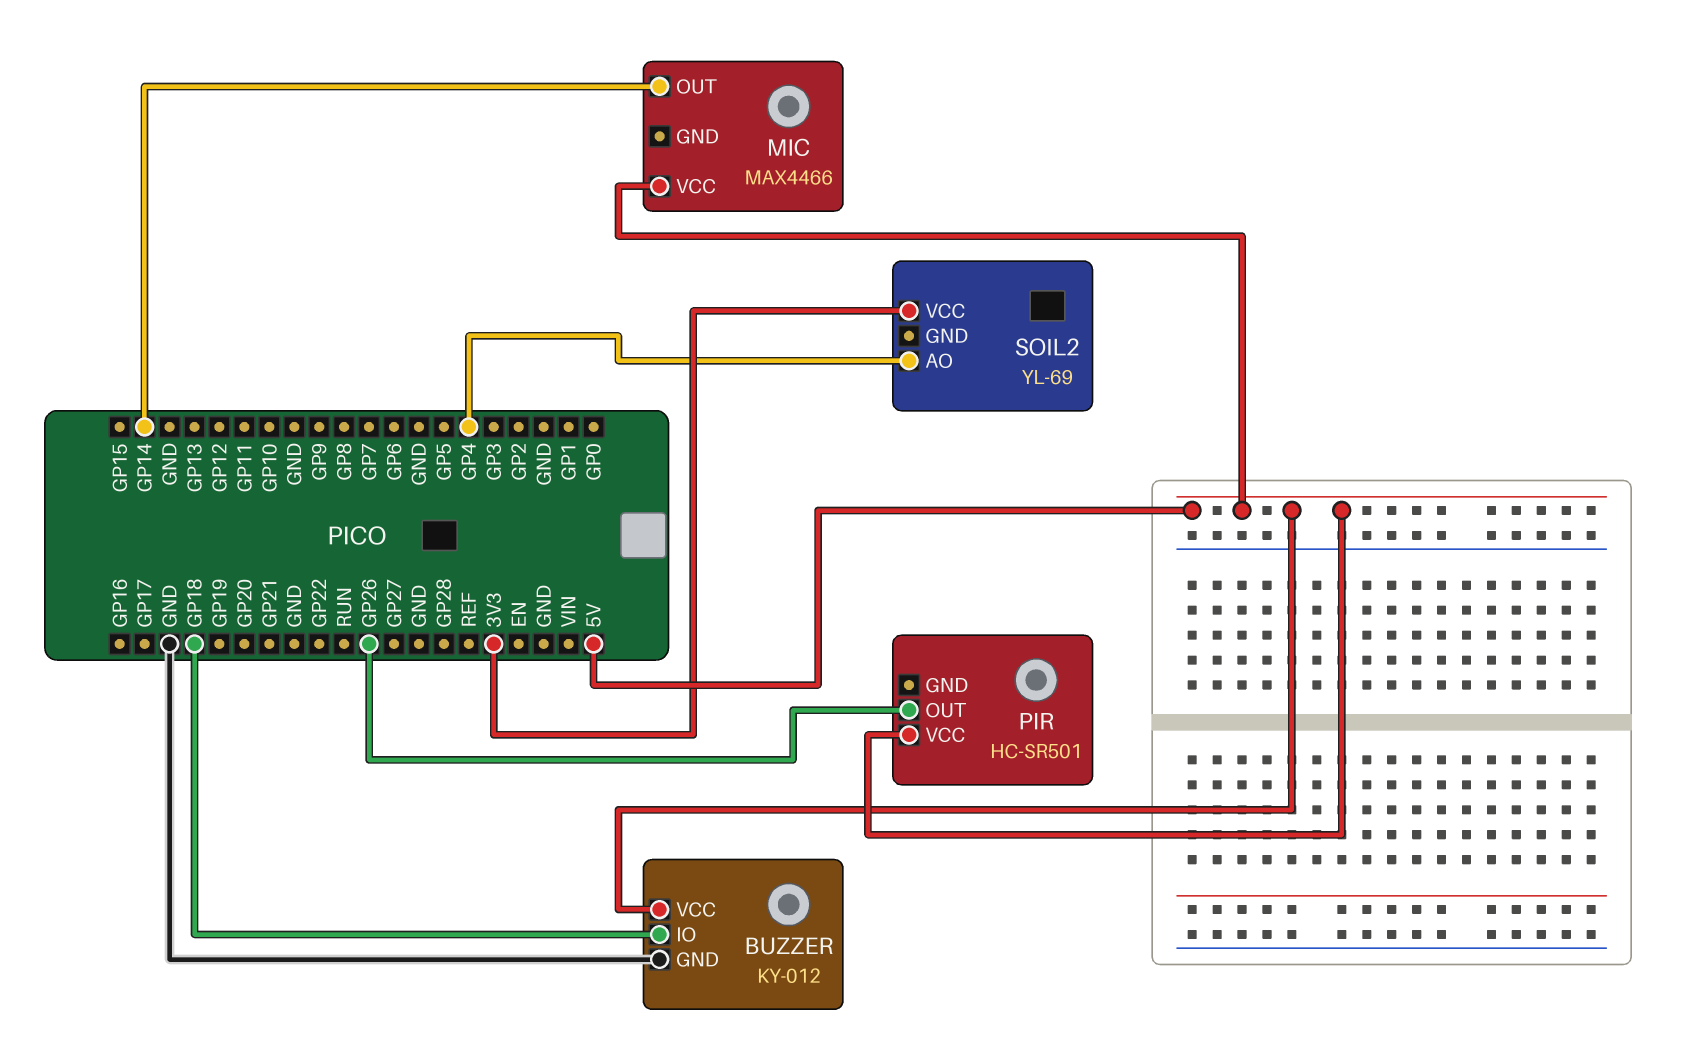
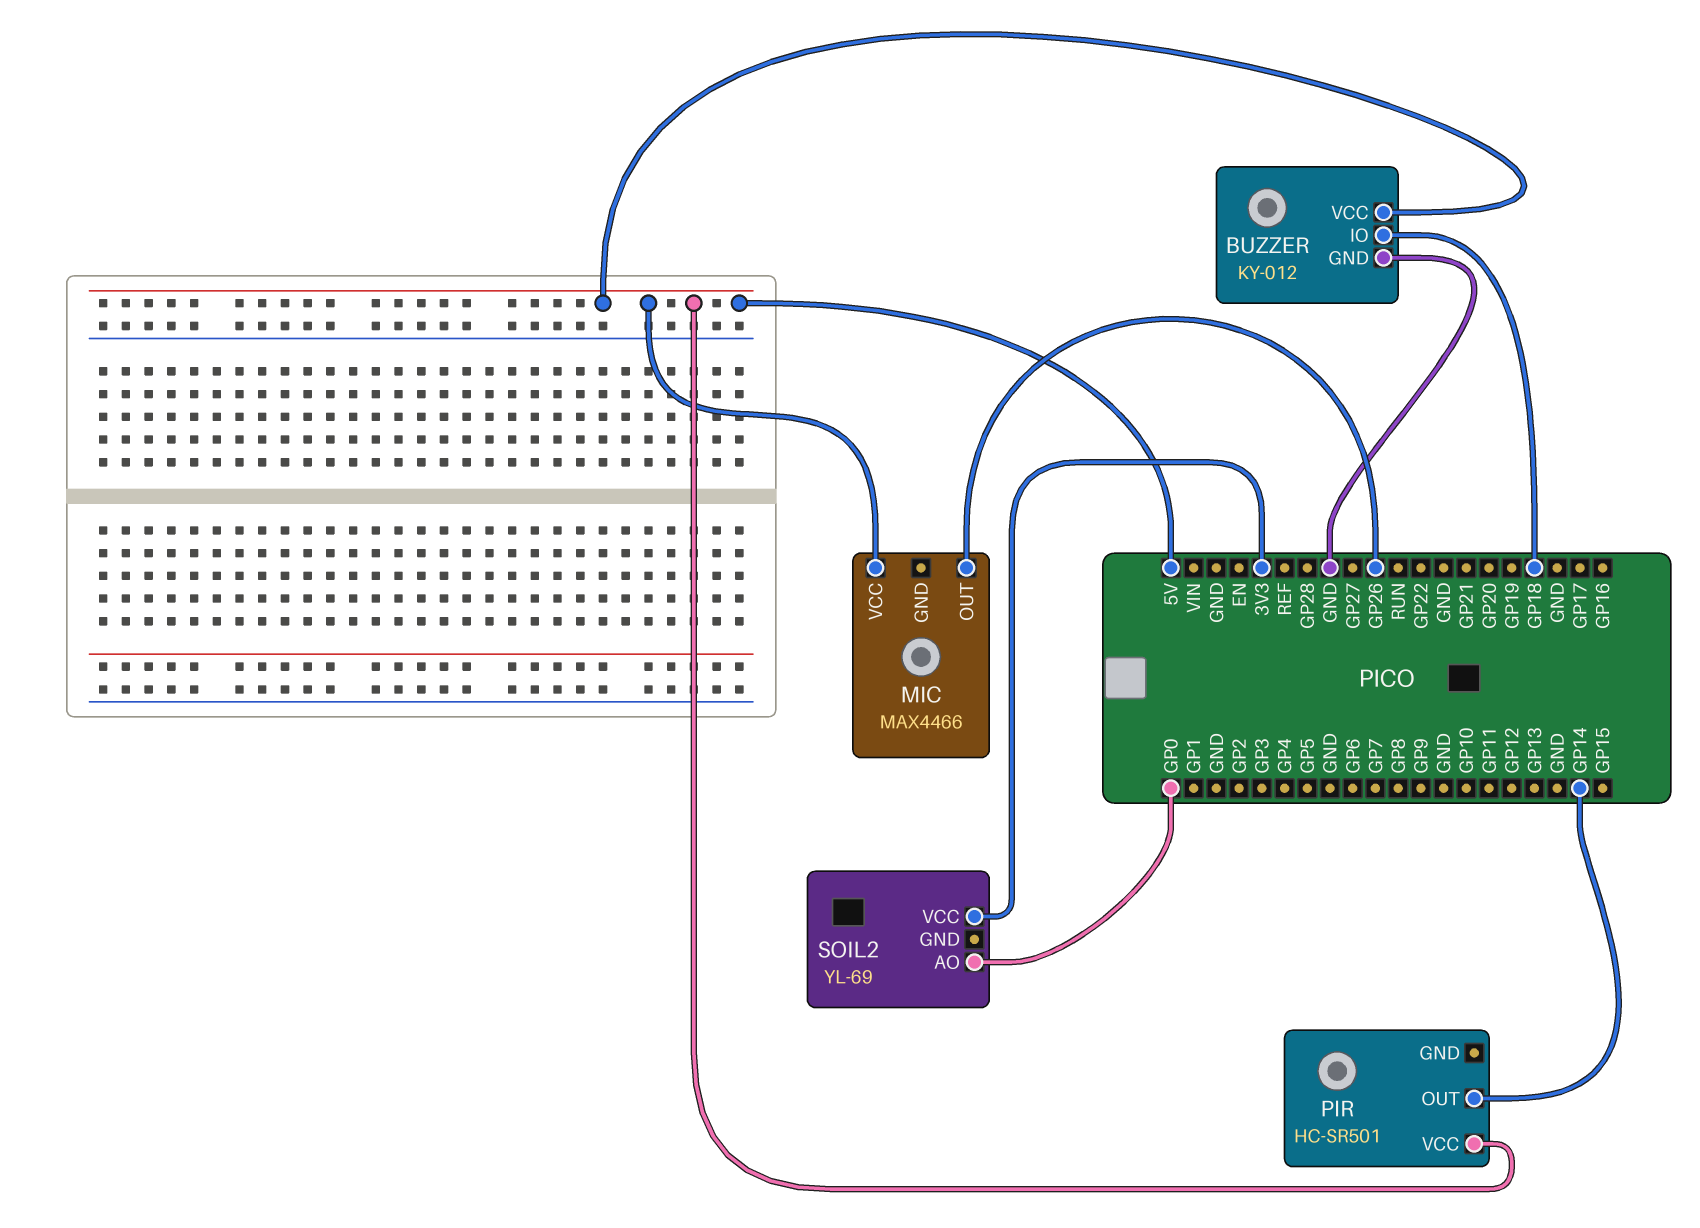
MIC pin OUT: GP14 -> GP26
PIR pin OUT: GP26 -> GP14
SOIL2 pin AO: GP4 -> GP0

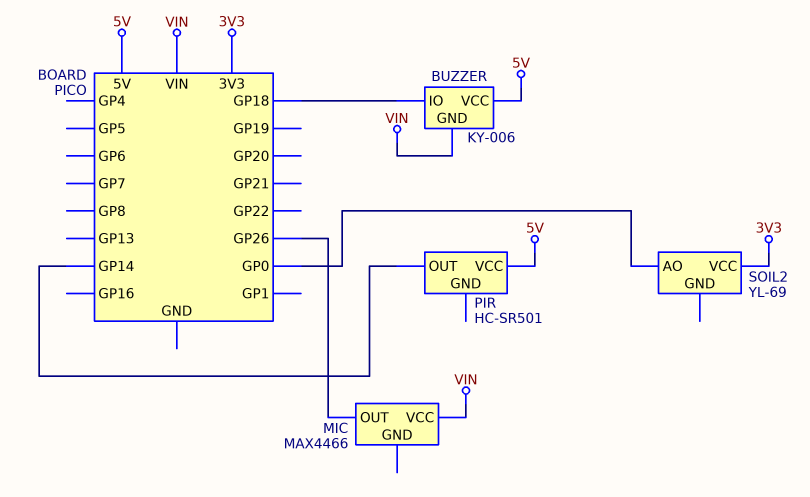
BUZZER: KY-012 -> KY-006
BUZZER pin GND: GND -> VIN
MIC pin VCC: 5V -> VIN

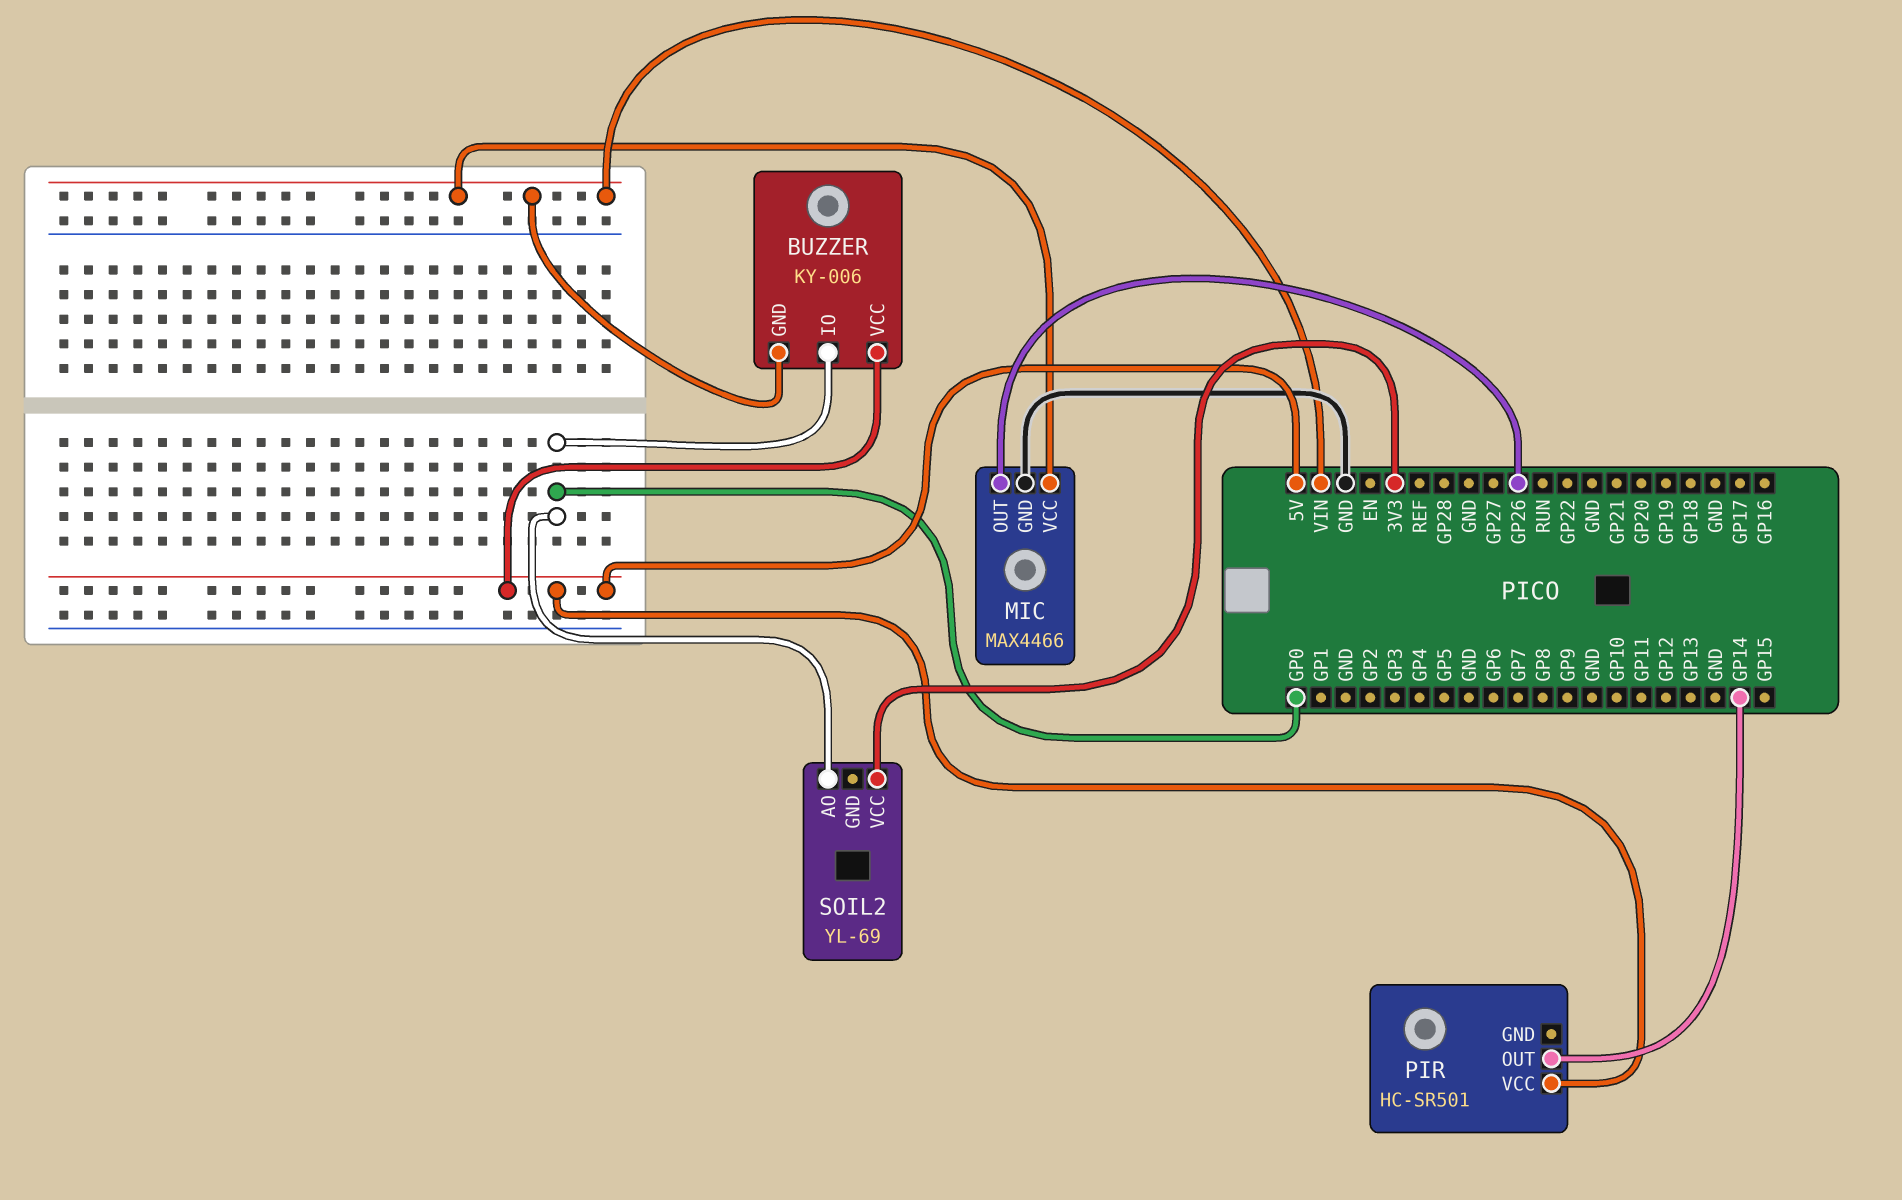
BUZZER pin IO: GP18 -> GP0
MIC pin GND: none -> GND

